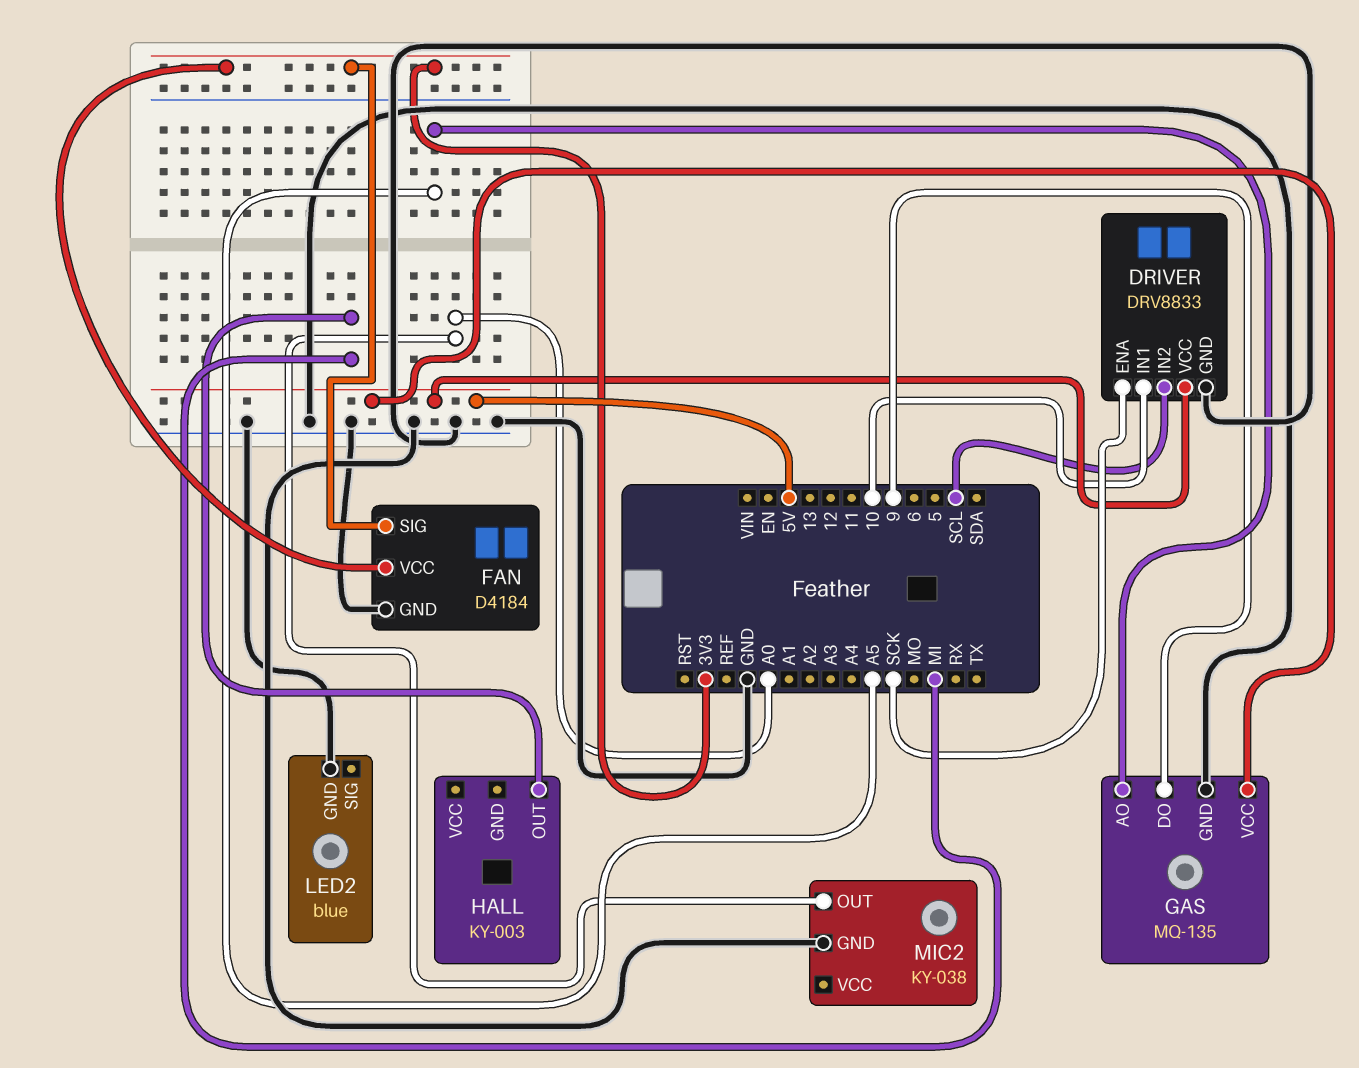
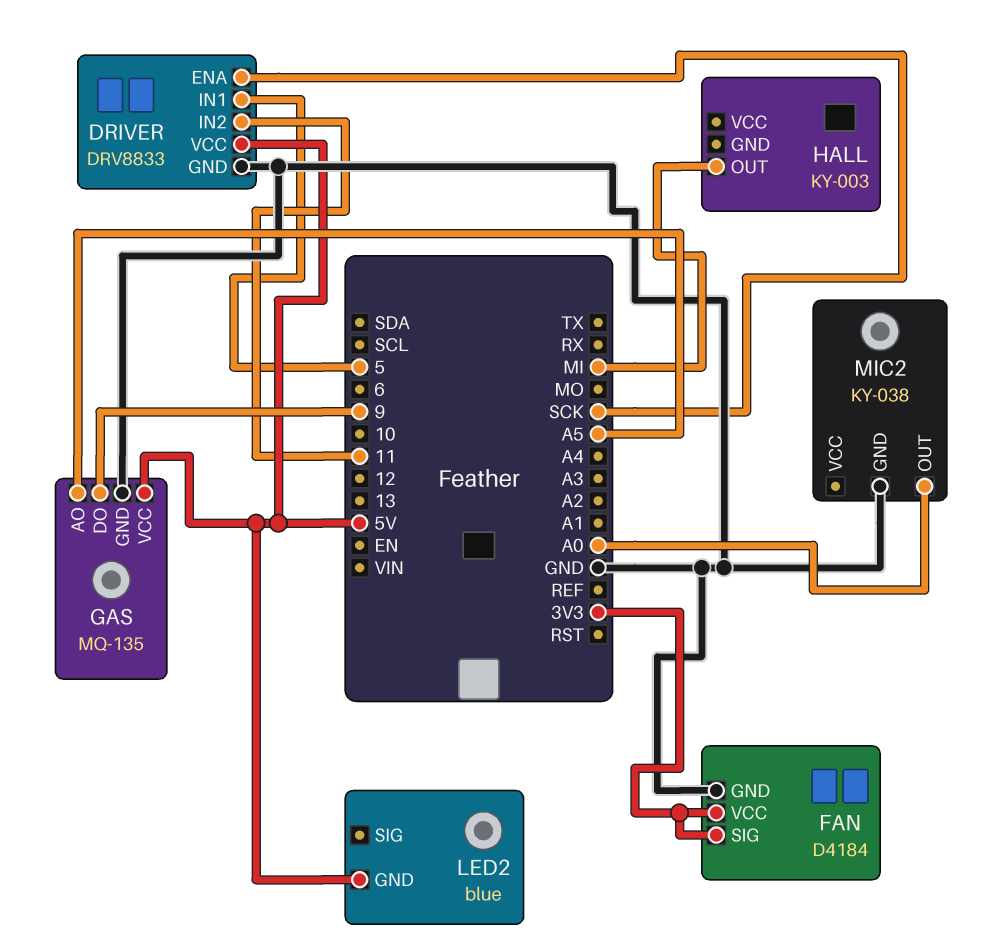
DRIVER pin IN1: 10 -> 5
DRIVER pin IN2: SCL -> 11
LED2 pin GND: GND -> 5V

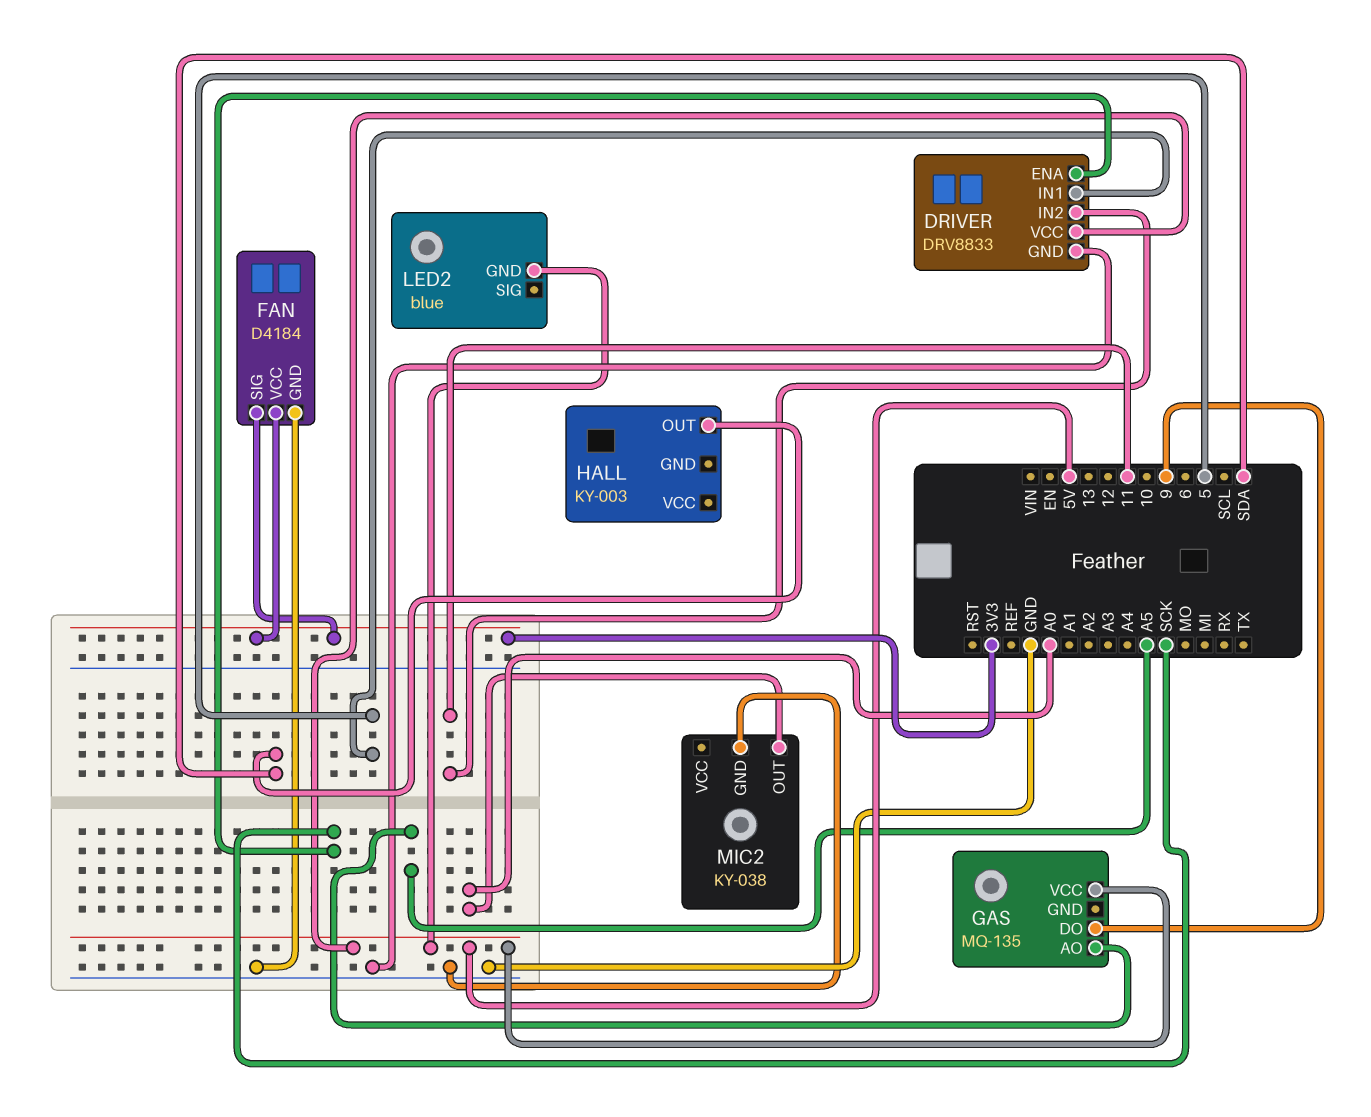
GAS pin GND: GND -> none
HALL pin OUT: MI -> SDA

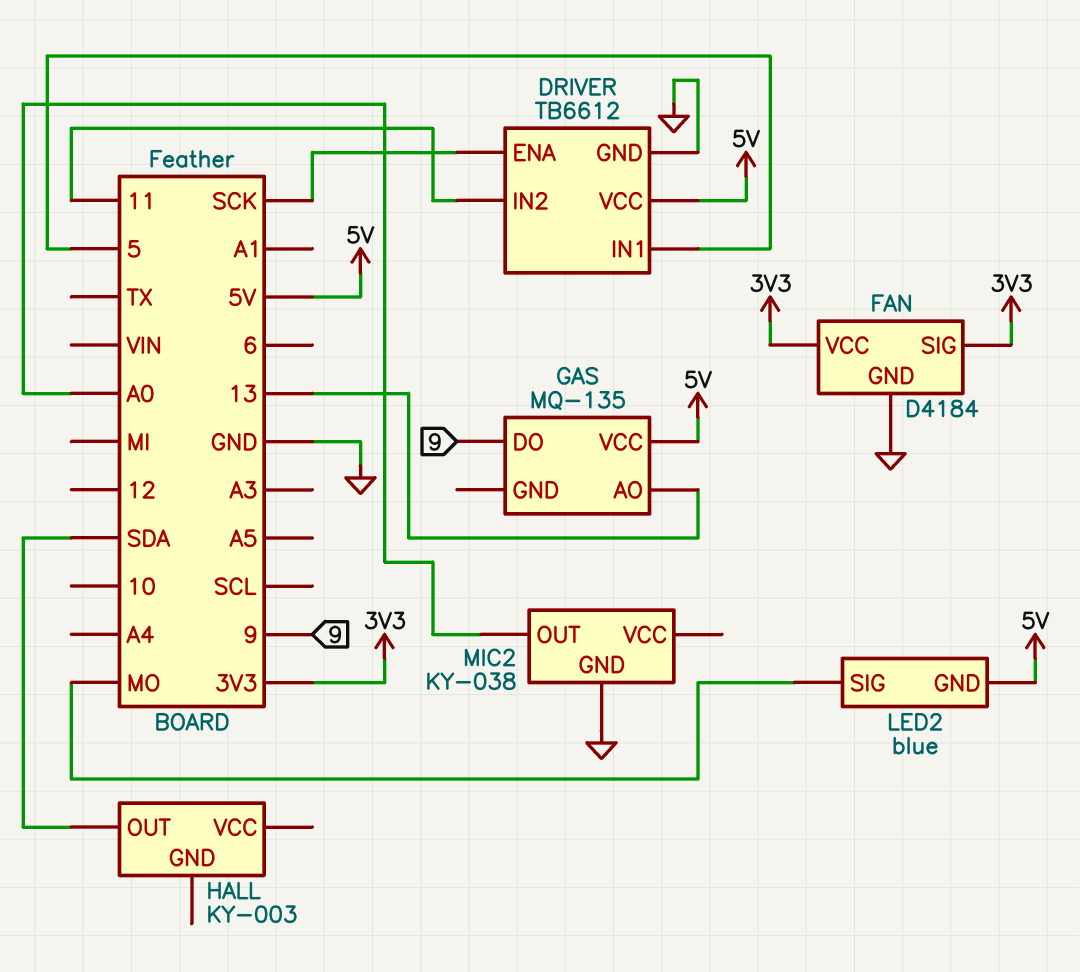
DRIVER: DRV8833 -> TB6612
GAS pin AO: A5 -> 13
LED2 pin SIG: none -> MO

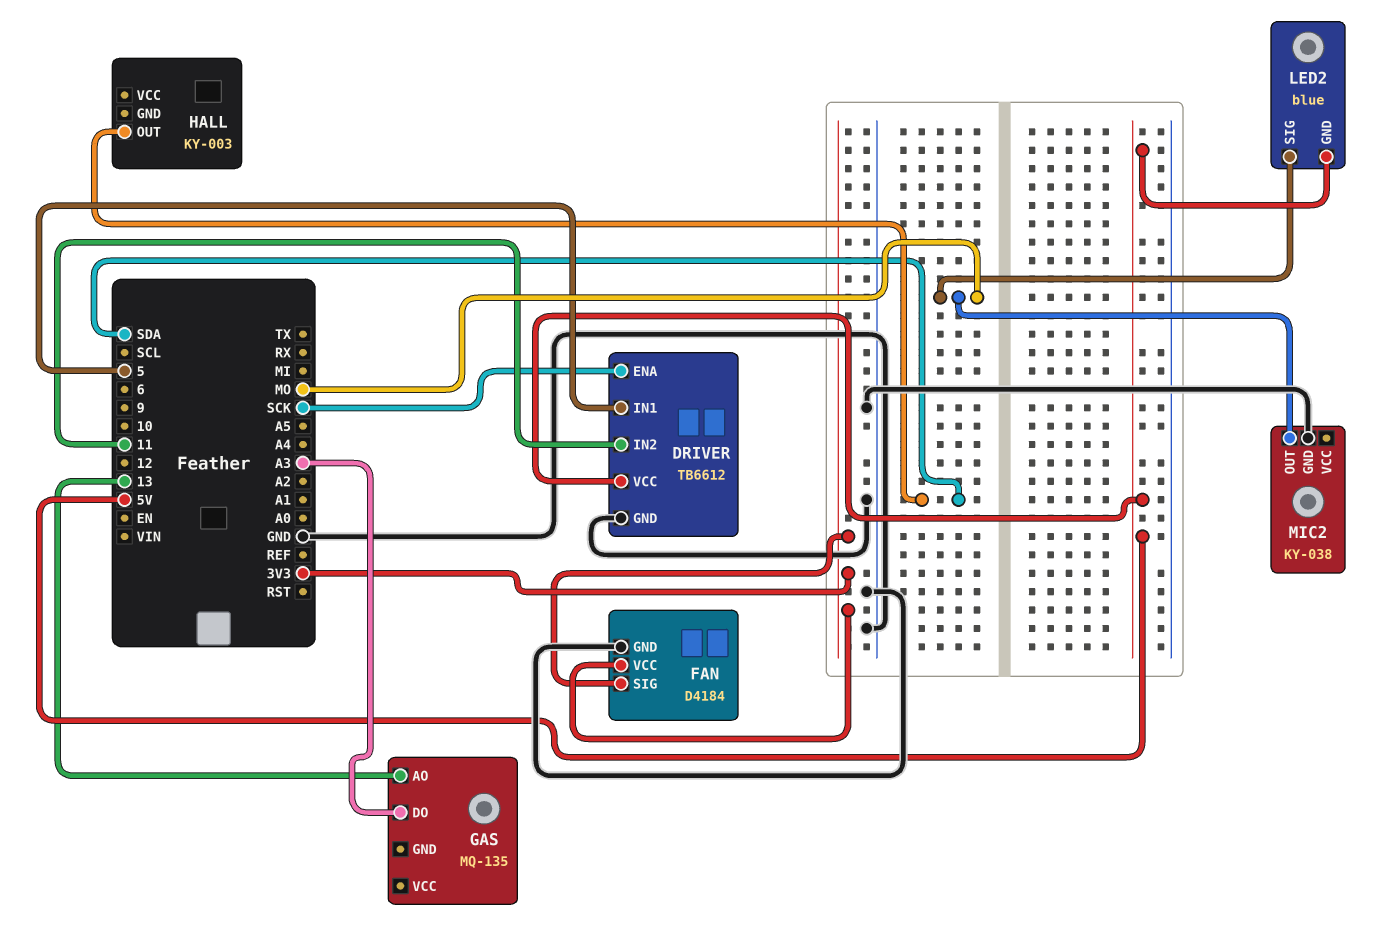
GAS pin DO: 9 -> A3
GAS pin VCC: 5V -> none
MIC2 pin OUT: A0 -> MO

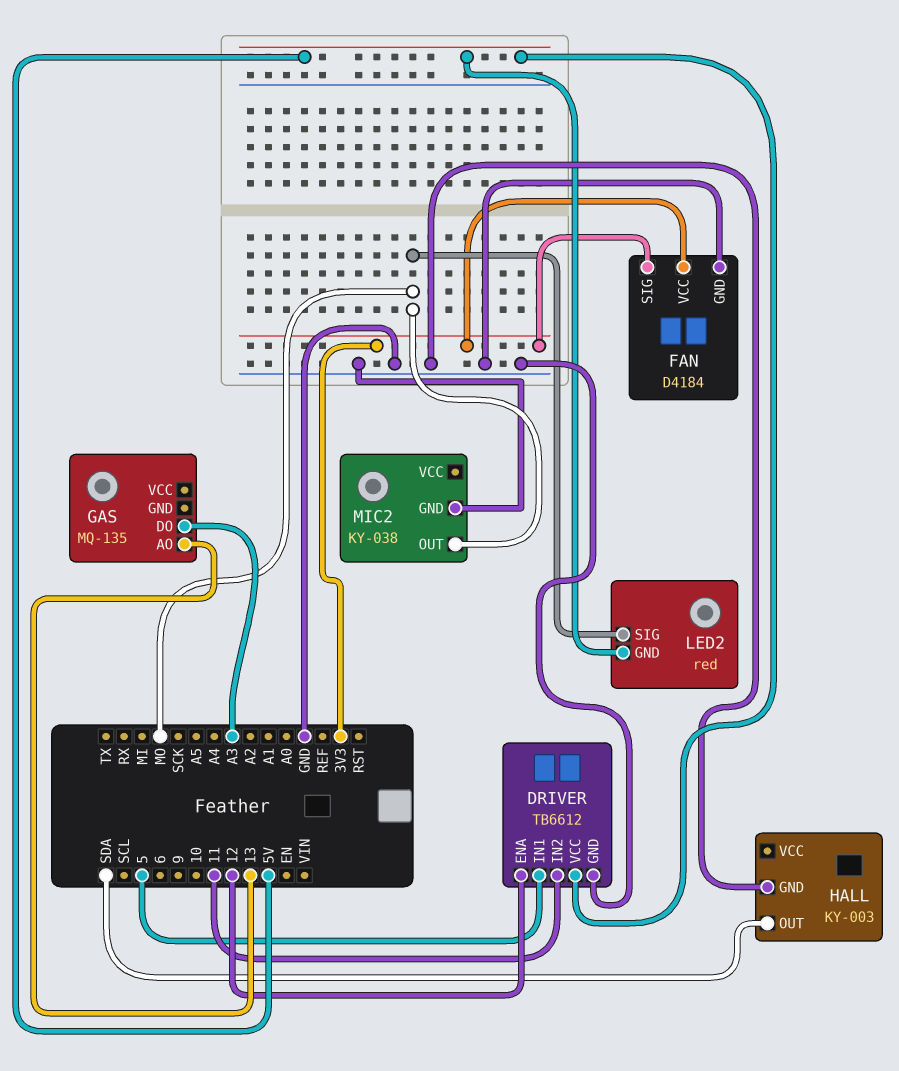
DRIVER pin ENA: SCK -> 12
HALL pin GND: none -> GND
LED2: blue -> red

